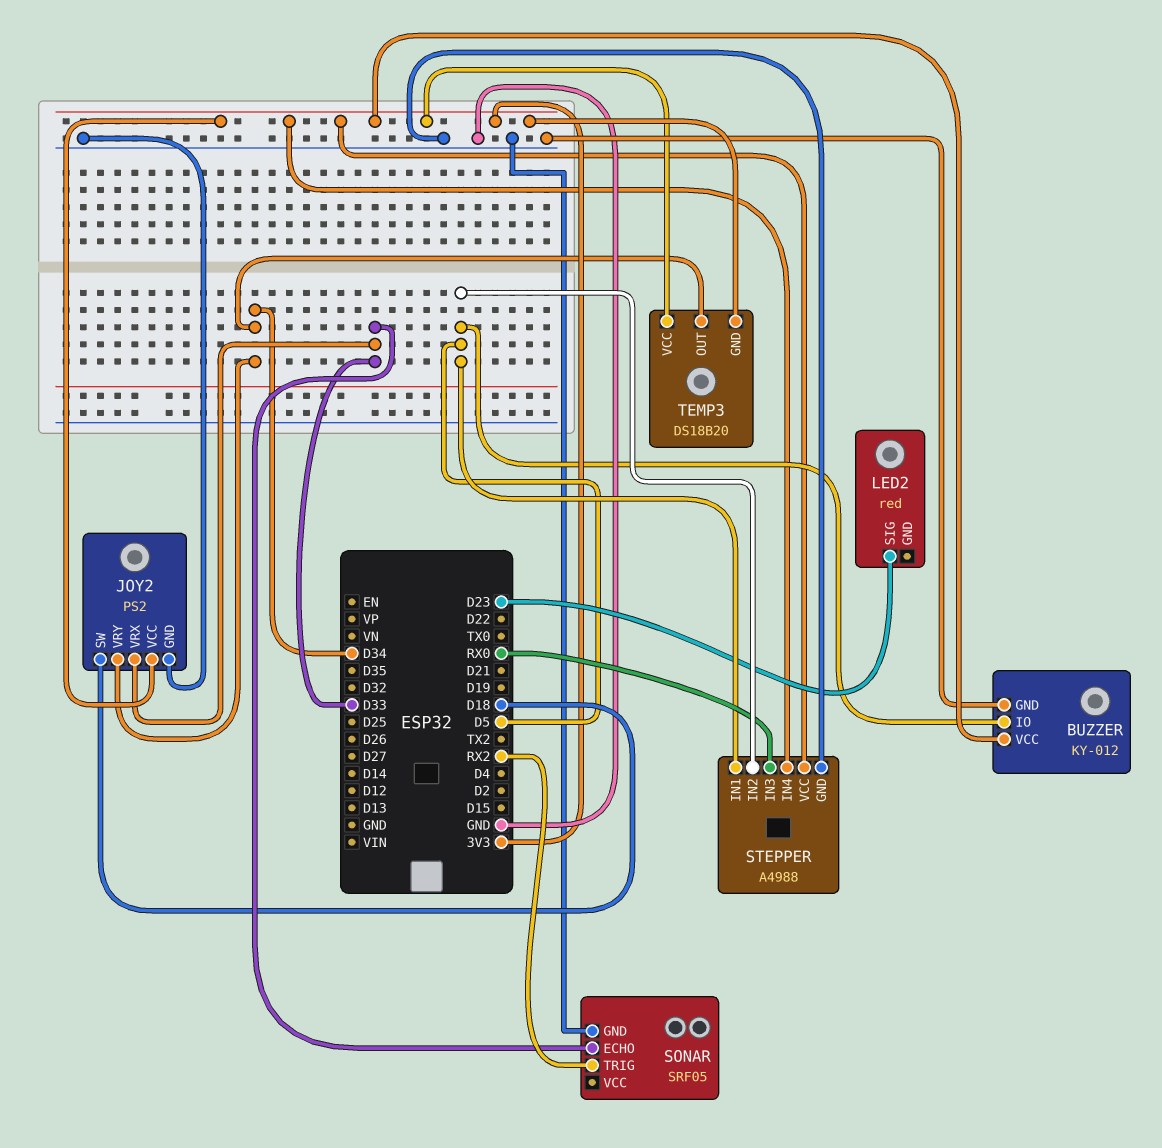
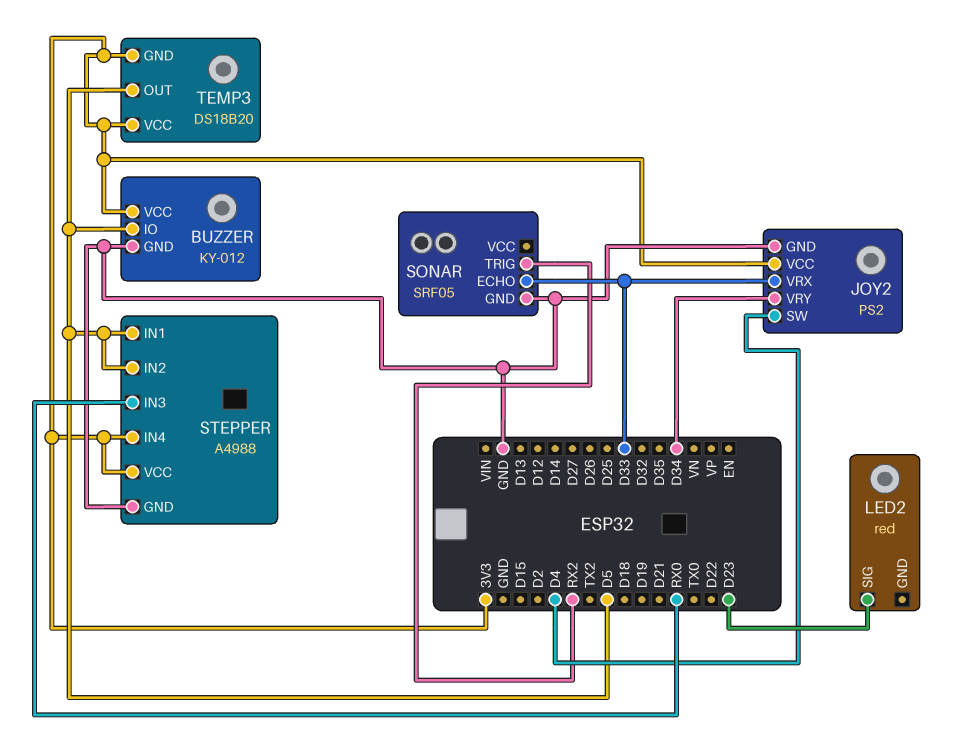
JOY2 pin SW: D18 -> D4
TEMP3 pin OUT: D34 -> D5

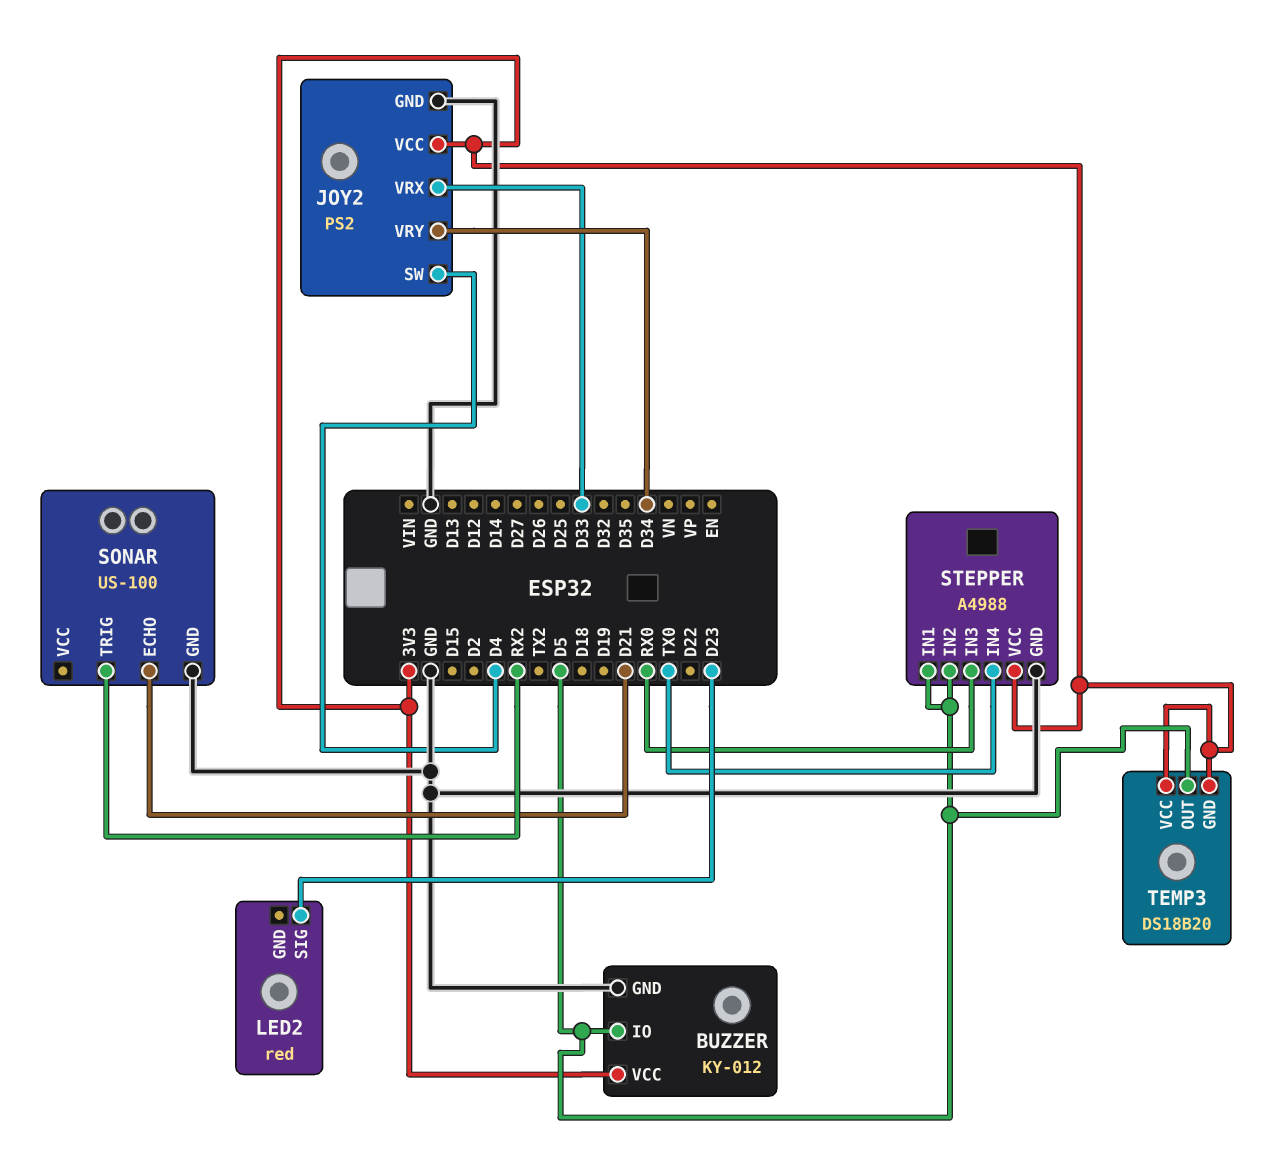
SONAR: SRF05 -> US-100
SONAR pin ECHO: D33 -> D21
STEPPER pin IN4: 3V3 -> TX0

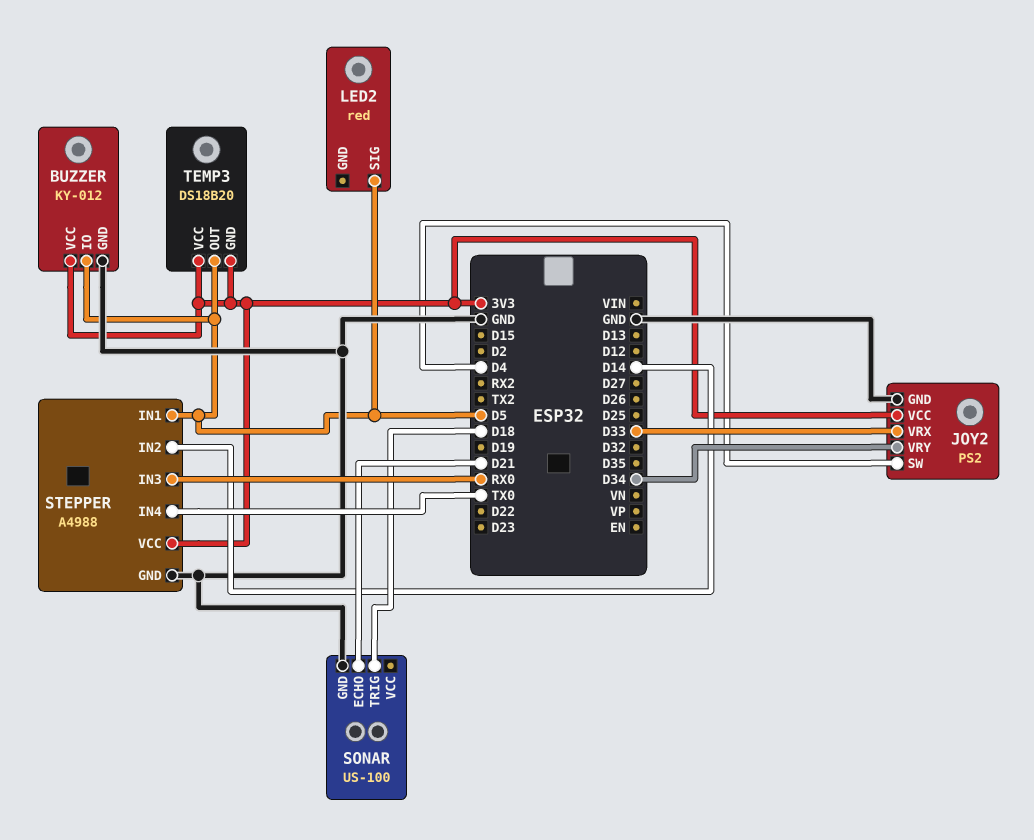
LED2 pin SIG: D23 -> D5
SONAR pin TRIG: RX2 -> D18
STEPPER pin IN2: D5 -> D14

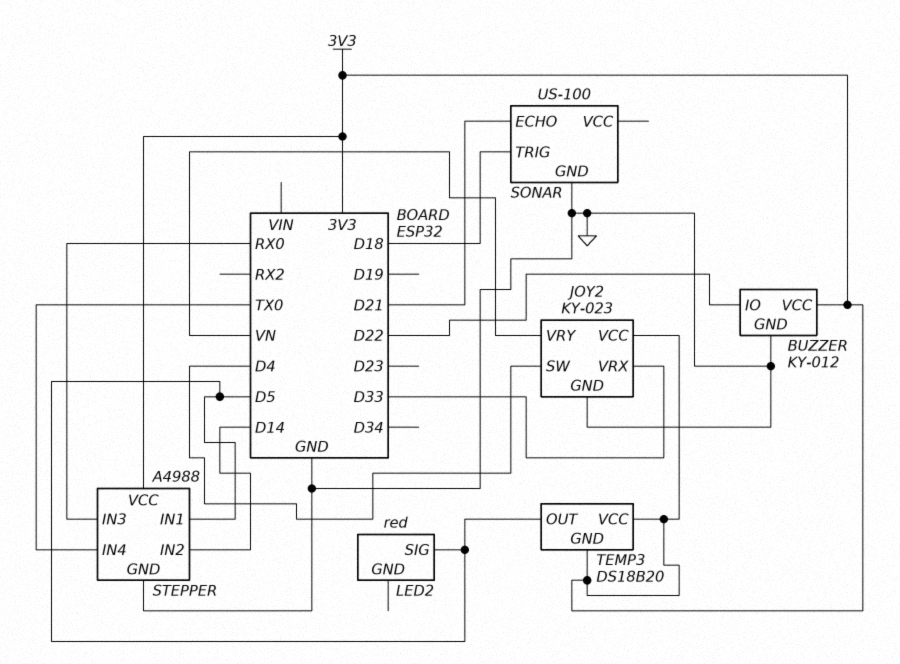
BUZZER pin IO: D5 -> D22
JOY2: PS2 -> KY-023
JOY2 pin VRY: D34 -> VN

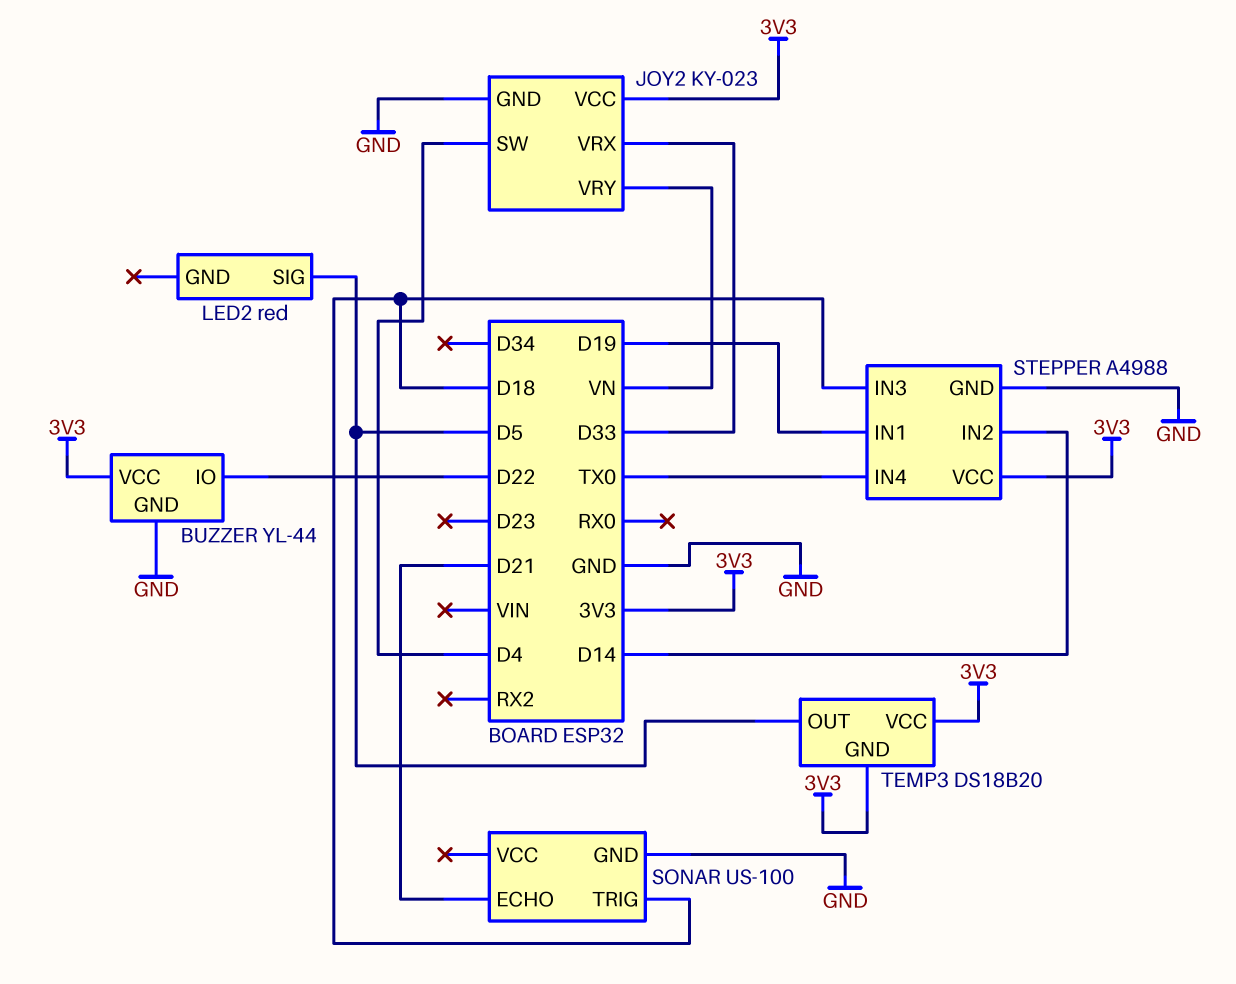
BUZZER: KY-012 -> YL-44
STEPPER pin IN1: D5 -> D19
STEPPER pin IN3: RX0 -> D18

